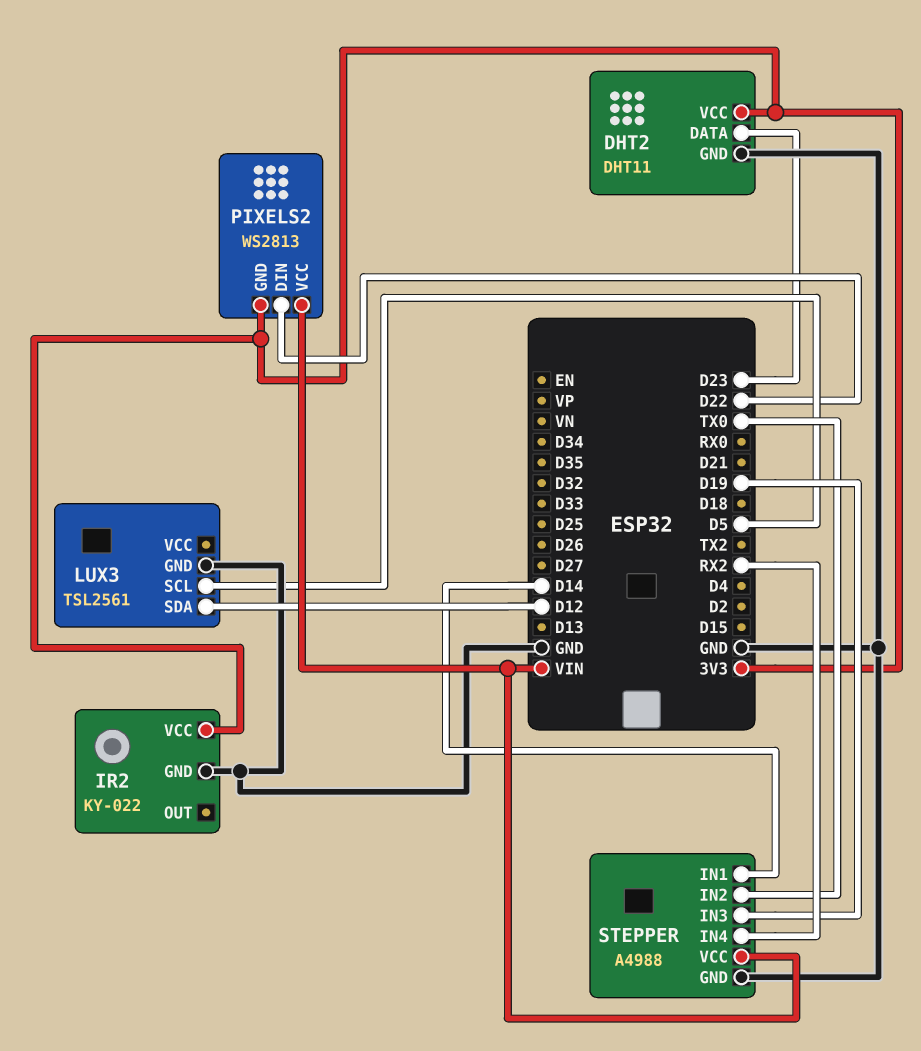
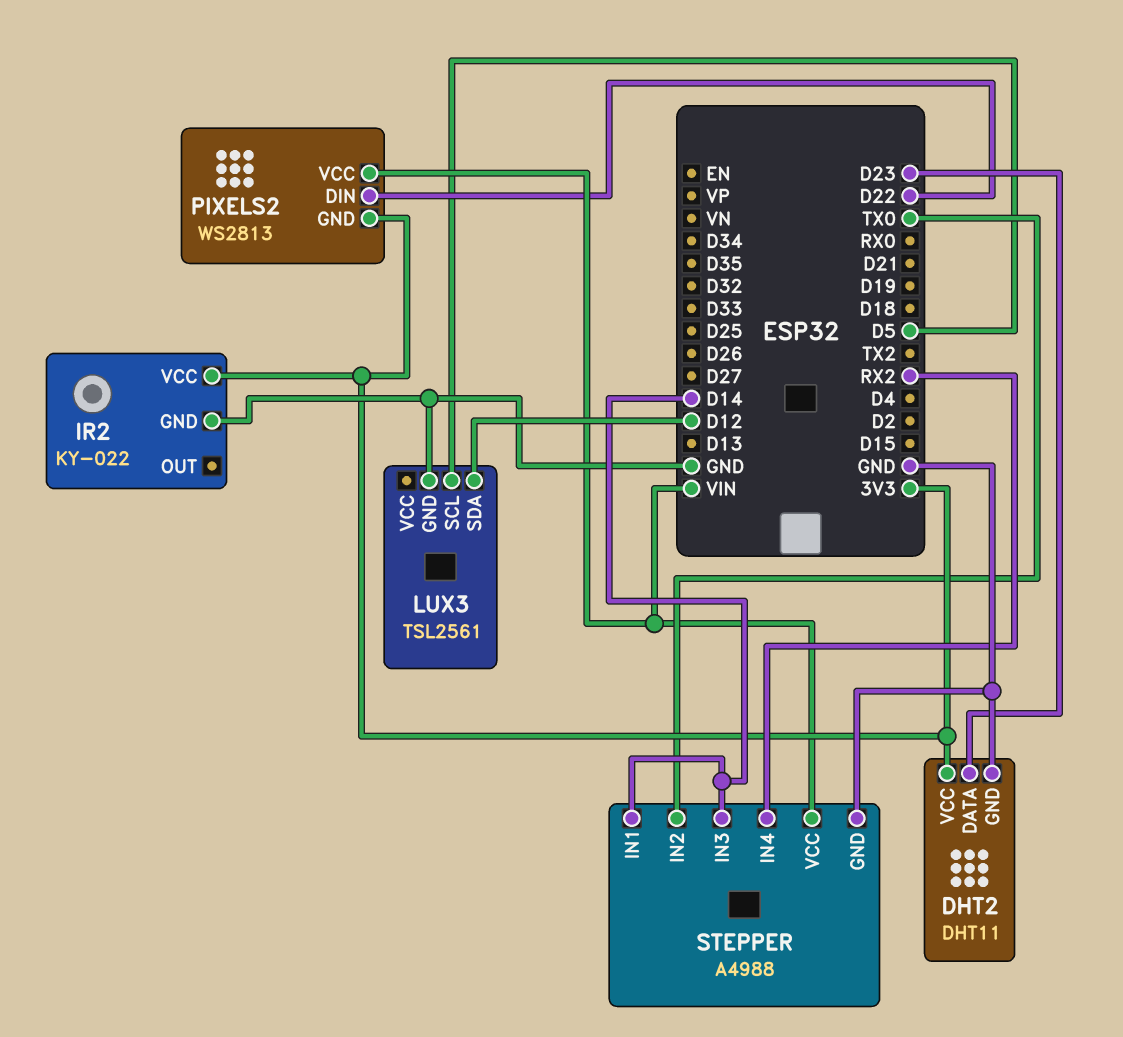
STEPPER pin IN3: D19 -> D14

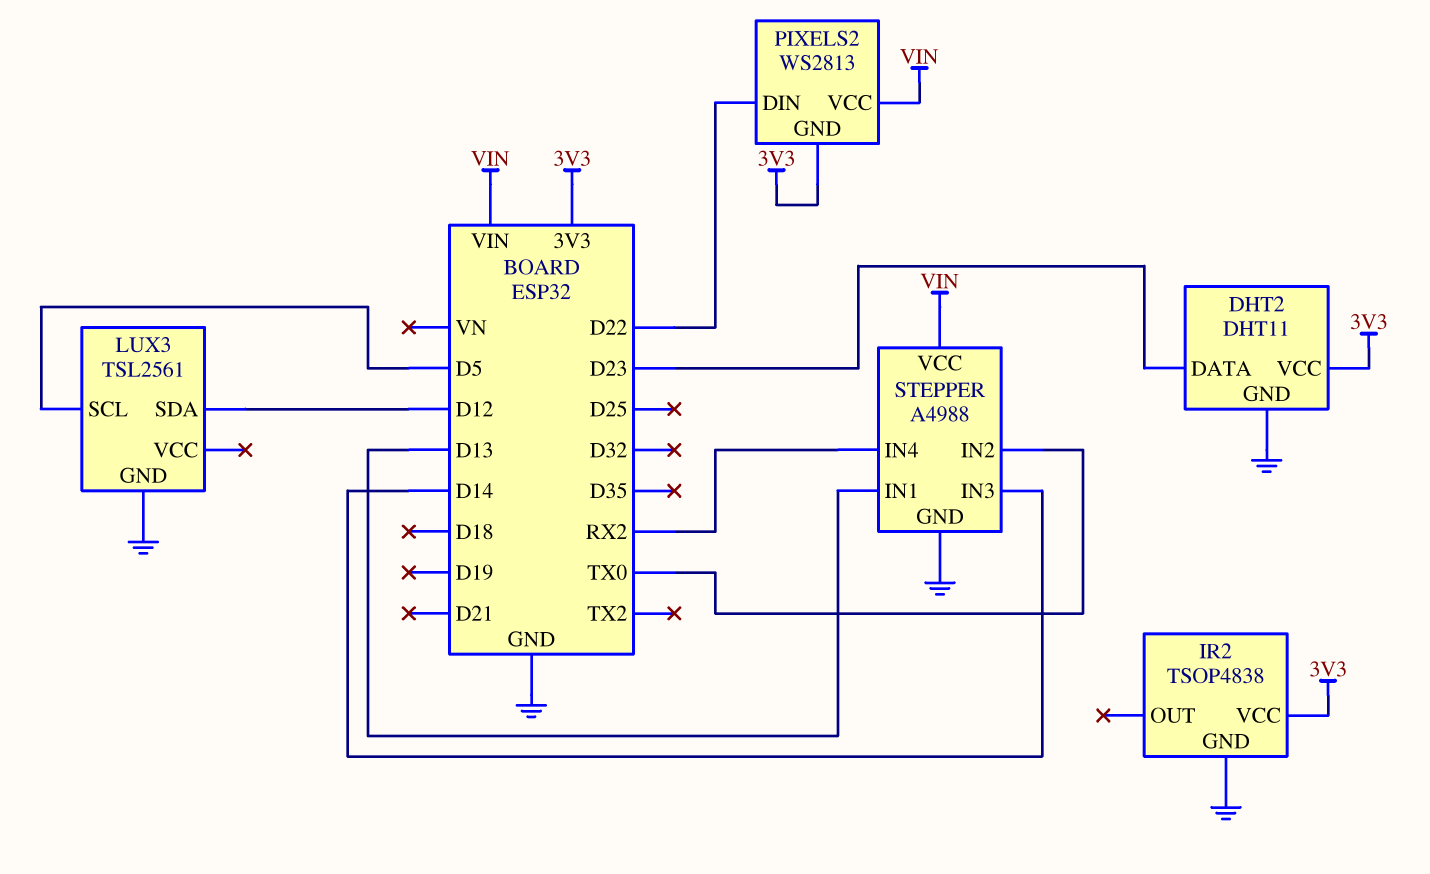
IR2: KY-022 -> TSOP4838
STEPPER pin IN1: D14 -> D13

